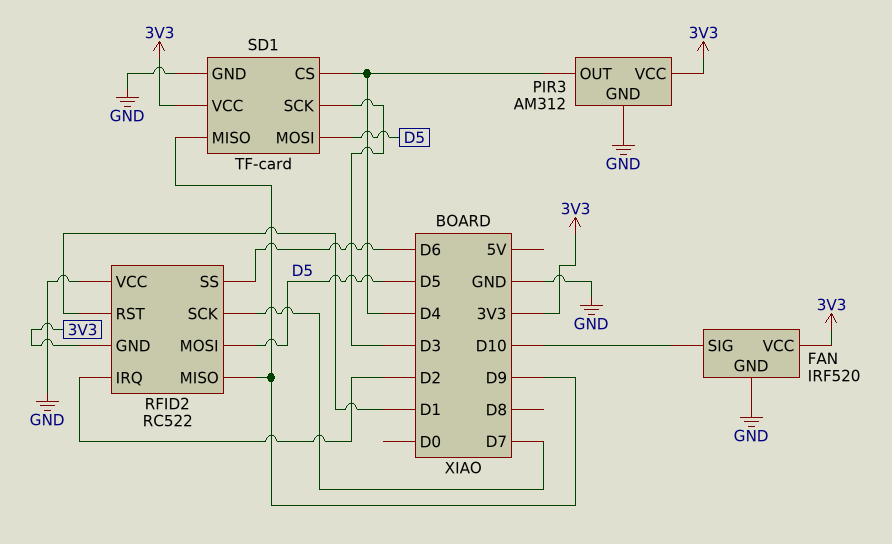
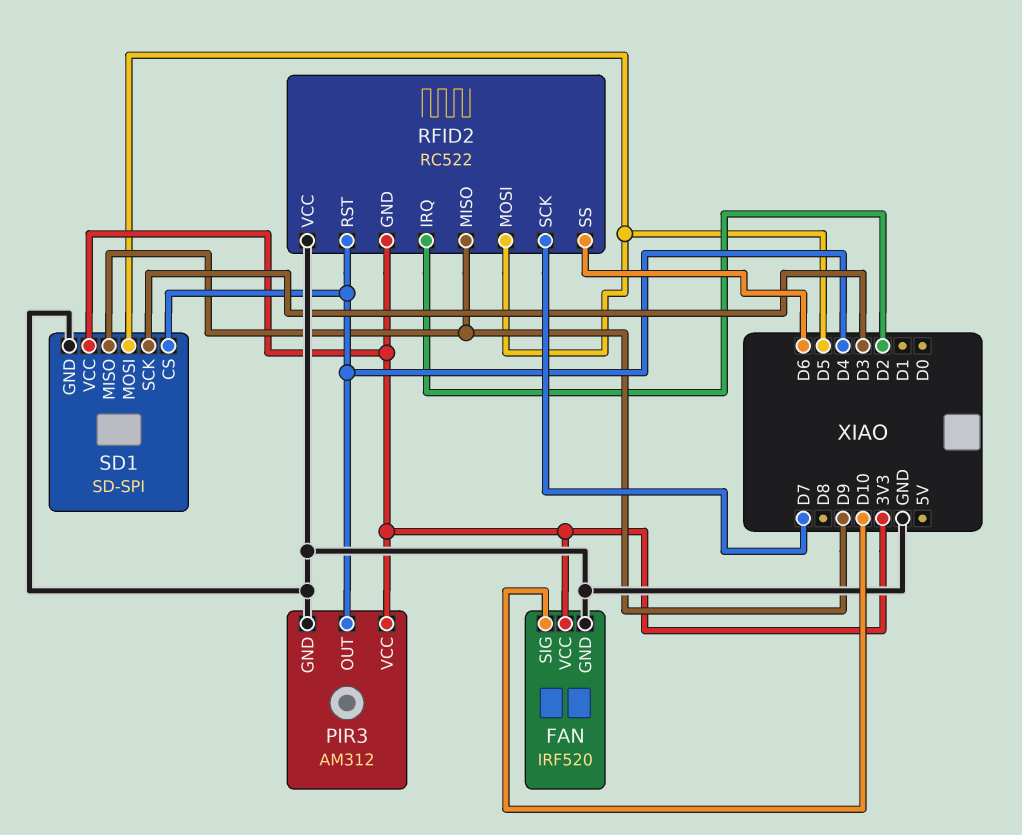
RFID2 pin RST: D1 -> D4
SD1: TF-card -> SD-SPI

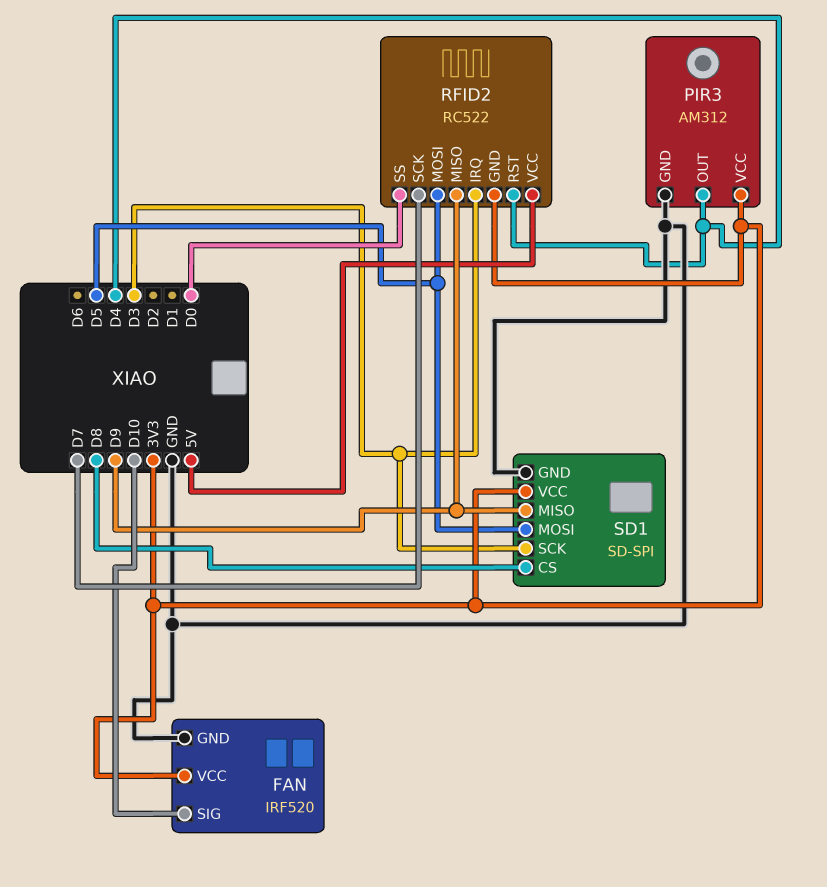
RFID2 pin IRQ: D2 -> D3
RFID2 pin SS: D6 -> D0
RFID2 pin VCC: GND -> 5V
SD1 pin CS: D4 -> D8

